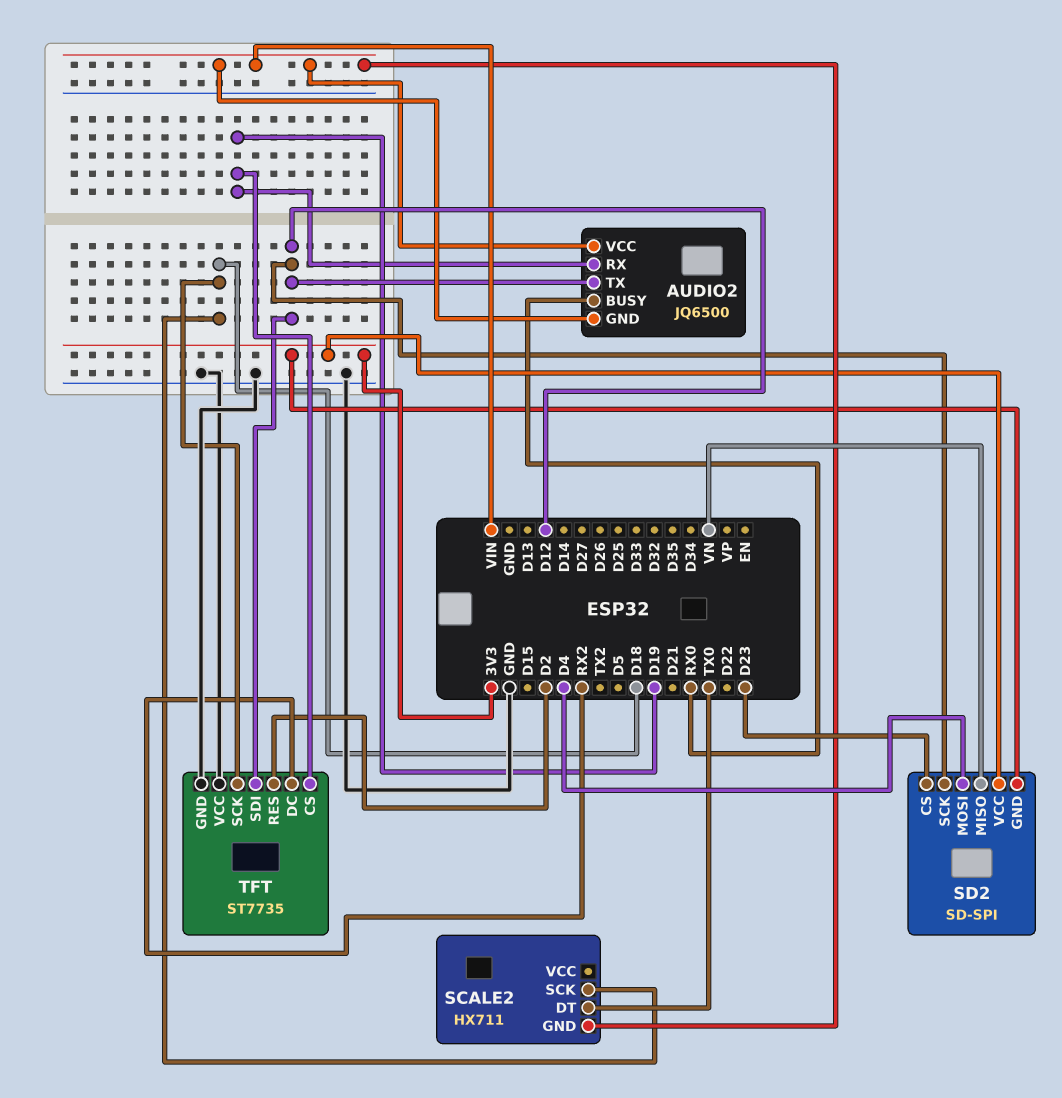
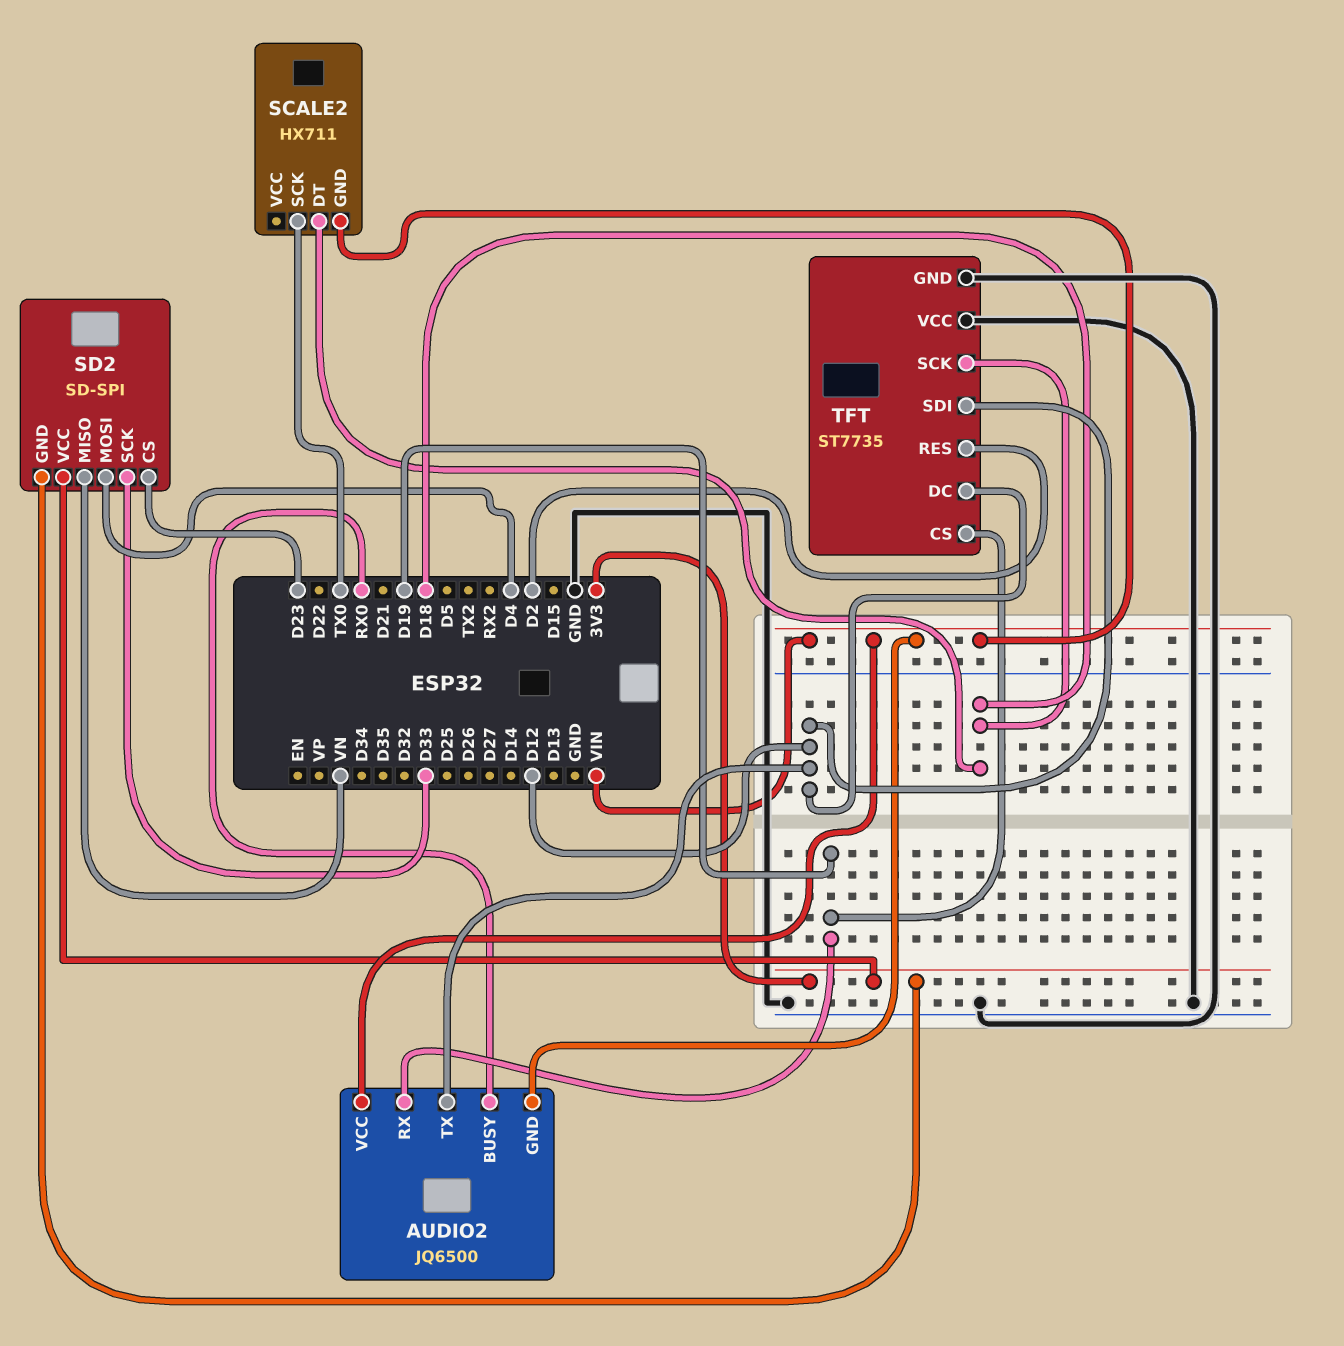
SCALE2 pin DT: TX0 -> D18
SCALE2 pin SCK: D18 -> TX0
SD2 pin SCK: D12 -> D33
TFT pin DC: RX2 -> D12

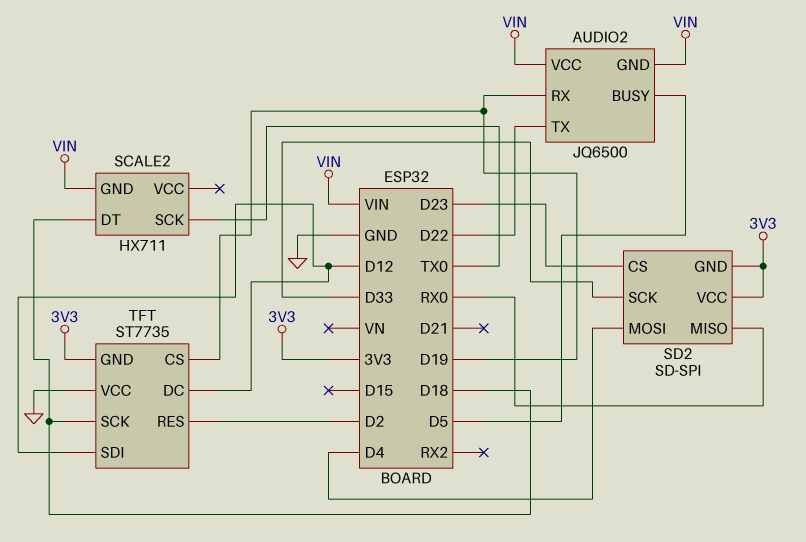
AUDIO2 pin BUSY: RX0 -> D5
AUDIO2 pin TX: D12 -> D22
SD2 pin MISO: VN -> RX0
TFT pin GND: GND -> 3V3

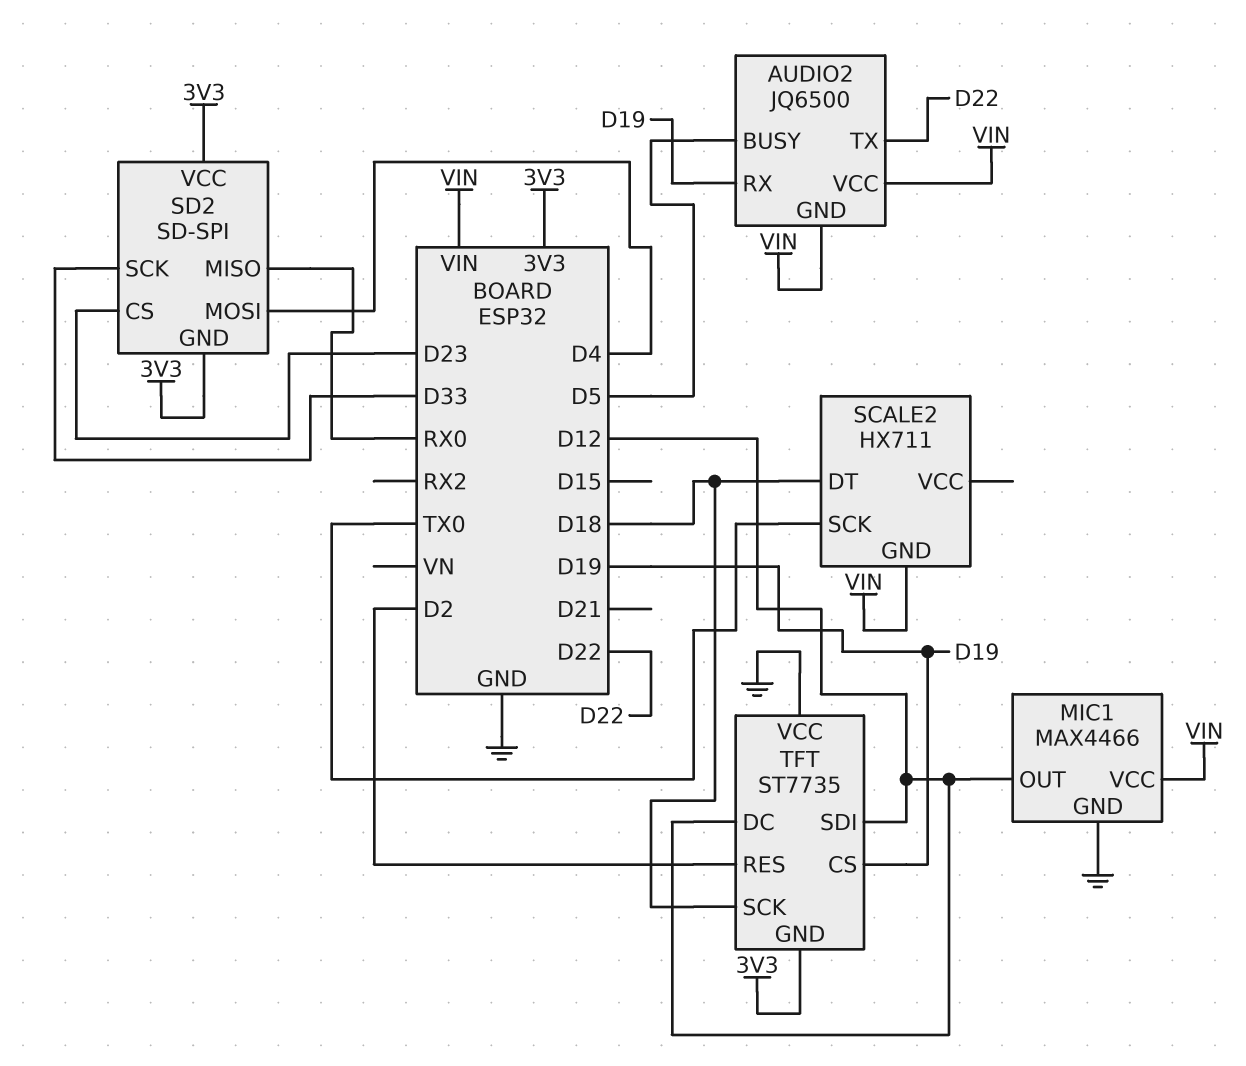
MIC1: none -> MAX4466
MIC1 pin GND: none -> GND
MIC1 pin OUT: none -> D12
MIC1 pin VCC: none -> VIN

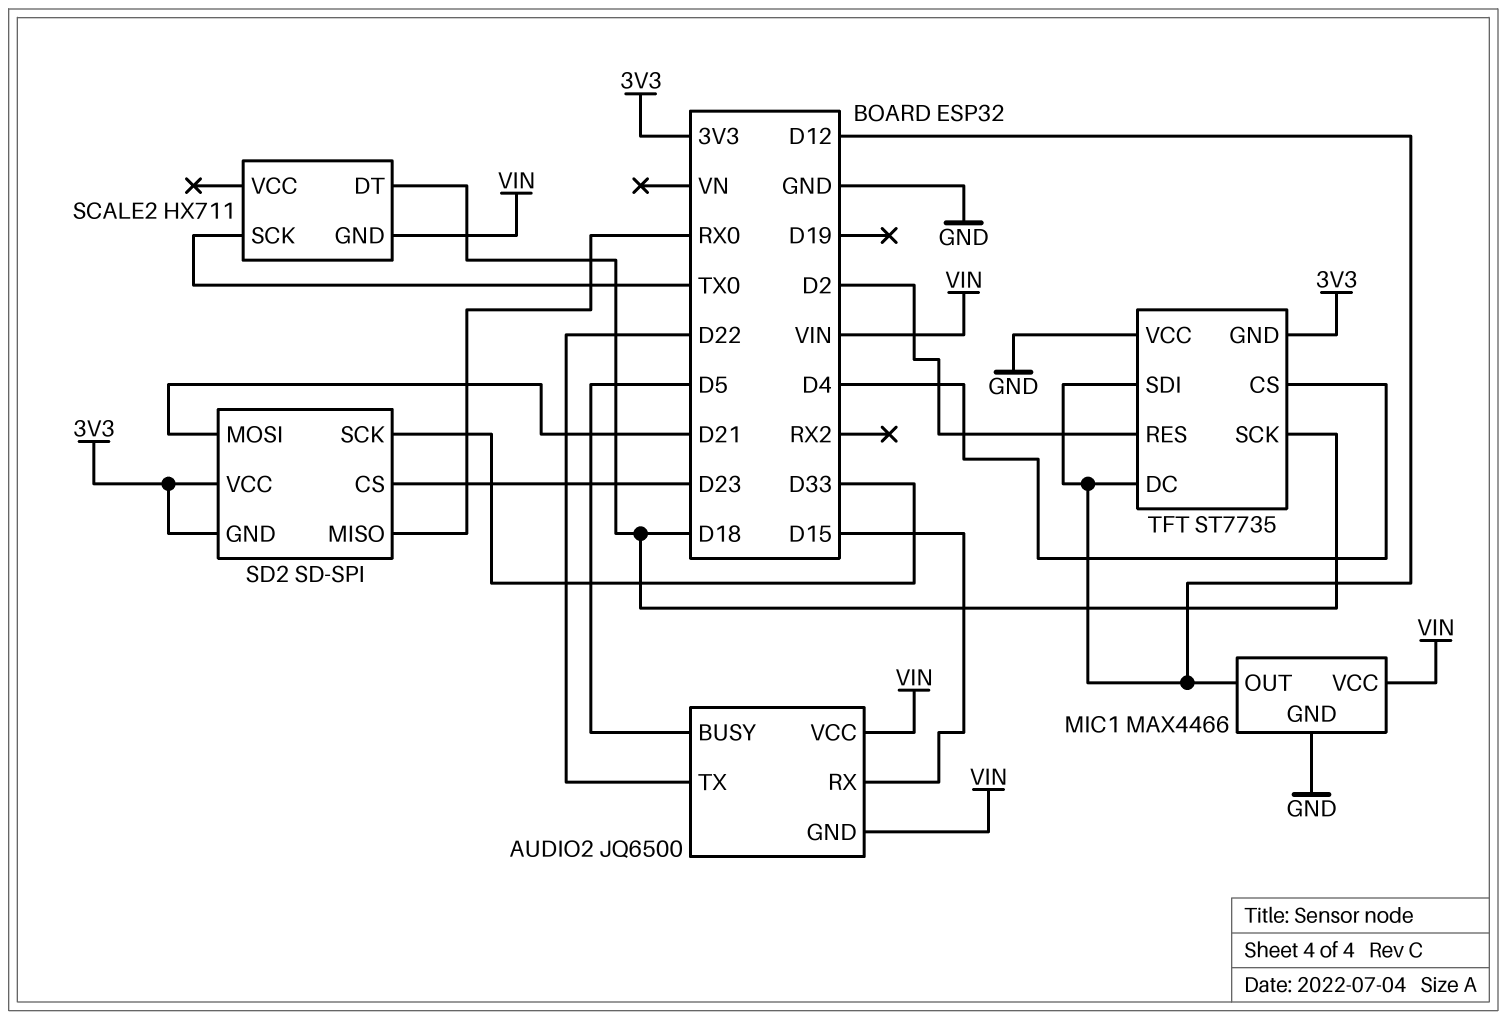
AUDIO2 pin RX: D19 -> D15
SD2 pin MOSI: D4 -> D21
TFT pin CS: D19 -> D4

